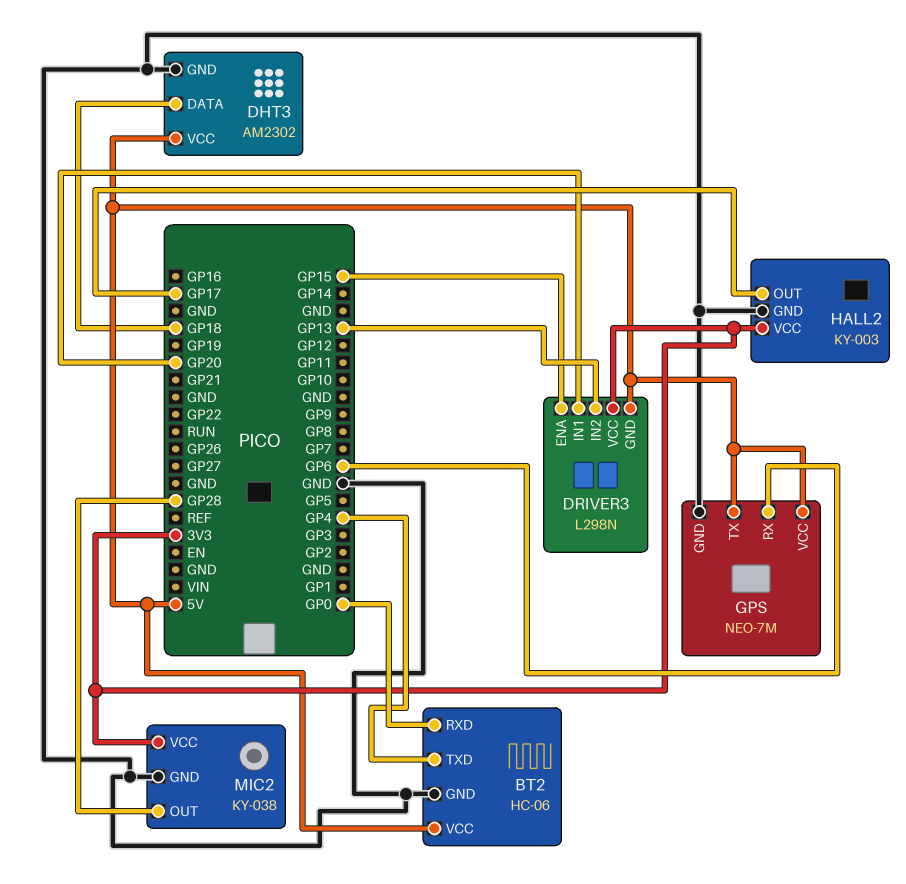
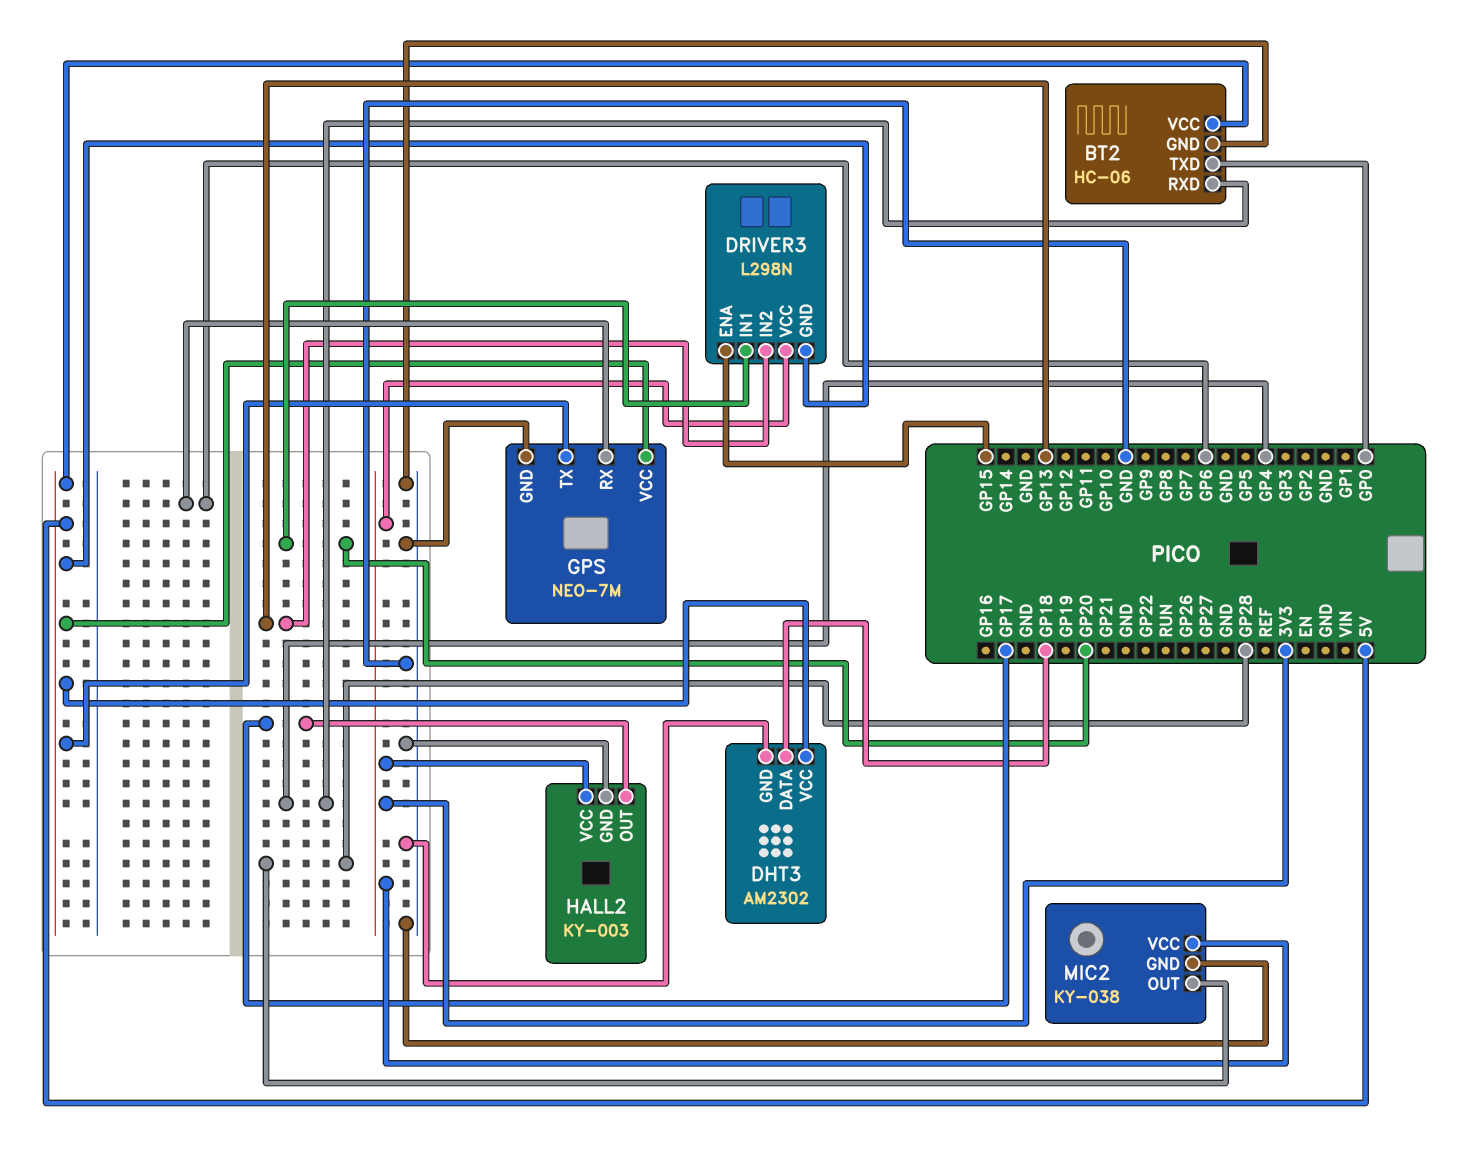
BT2 pin RXD: GP0 -> GP4
BT2 pin TXD: GP4 -> GP0

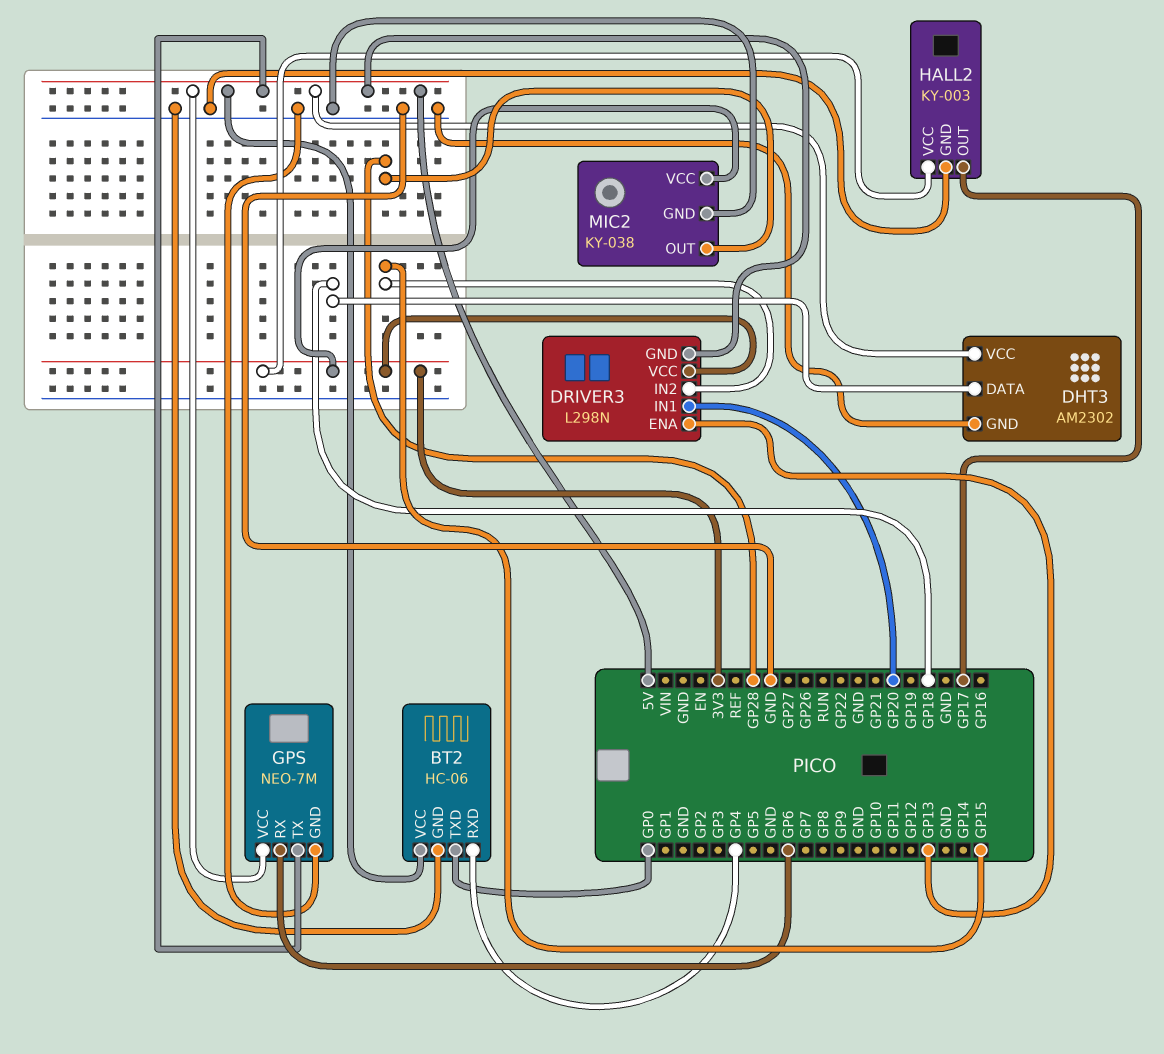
DRIVER3 pin ENA: GP15 -> GP13
DRIVER3 pin IN2: GP13 -> GP15

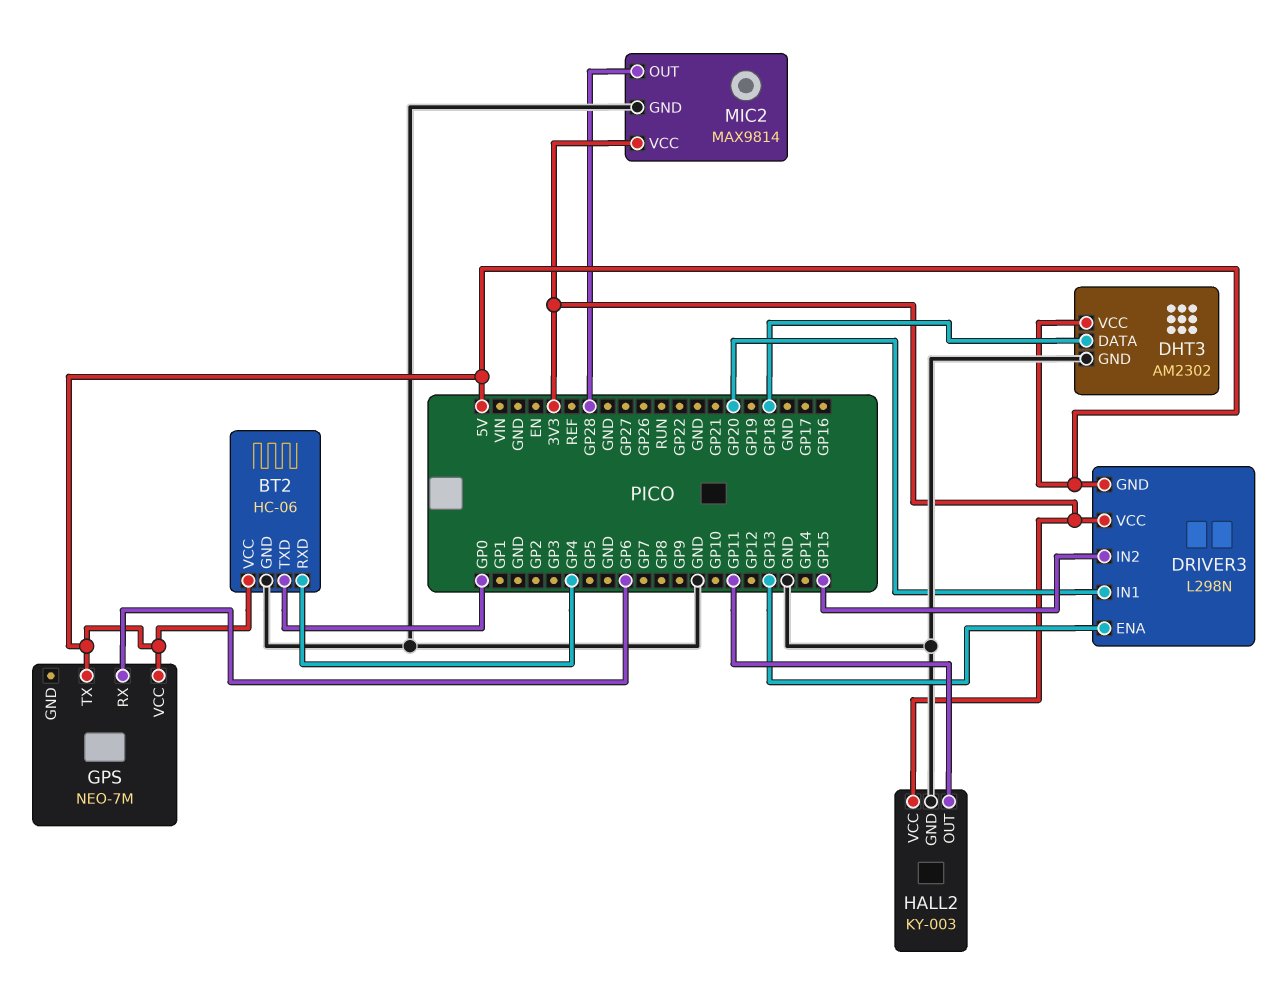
GPS pin GND: GND -> none
HALL2 pin OUT: GP17 -> GP11
MIC2: KY-038 -> MAX9814

